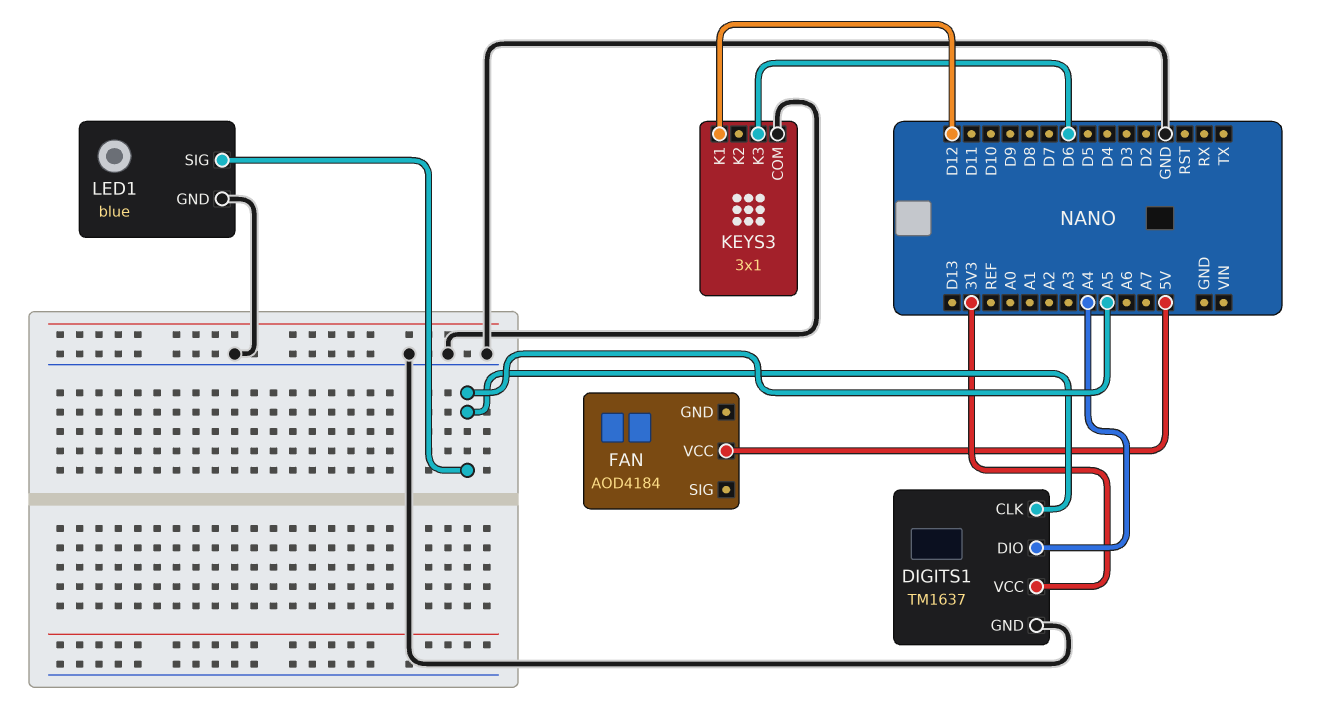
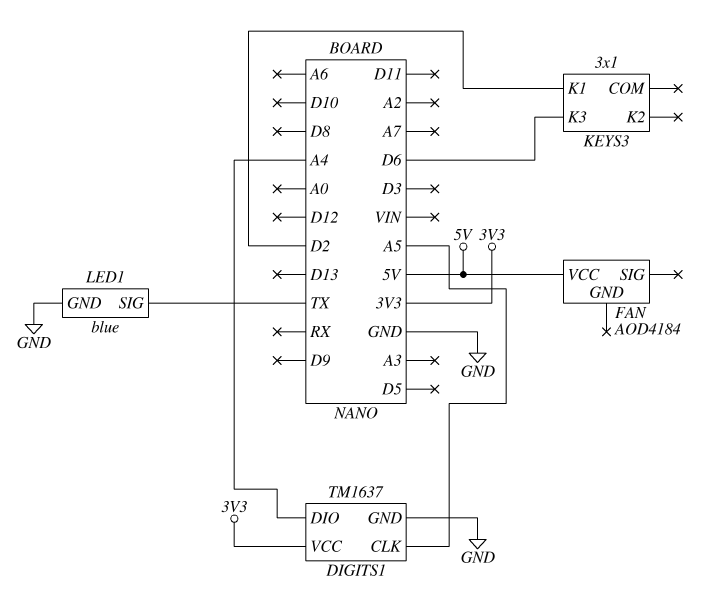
KEYS3 pin COM: GND -> none
KEYS3 pin K1: D12 -> D2
LED1 pin SIG: A5 -> TX

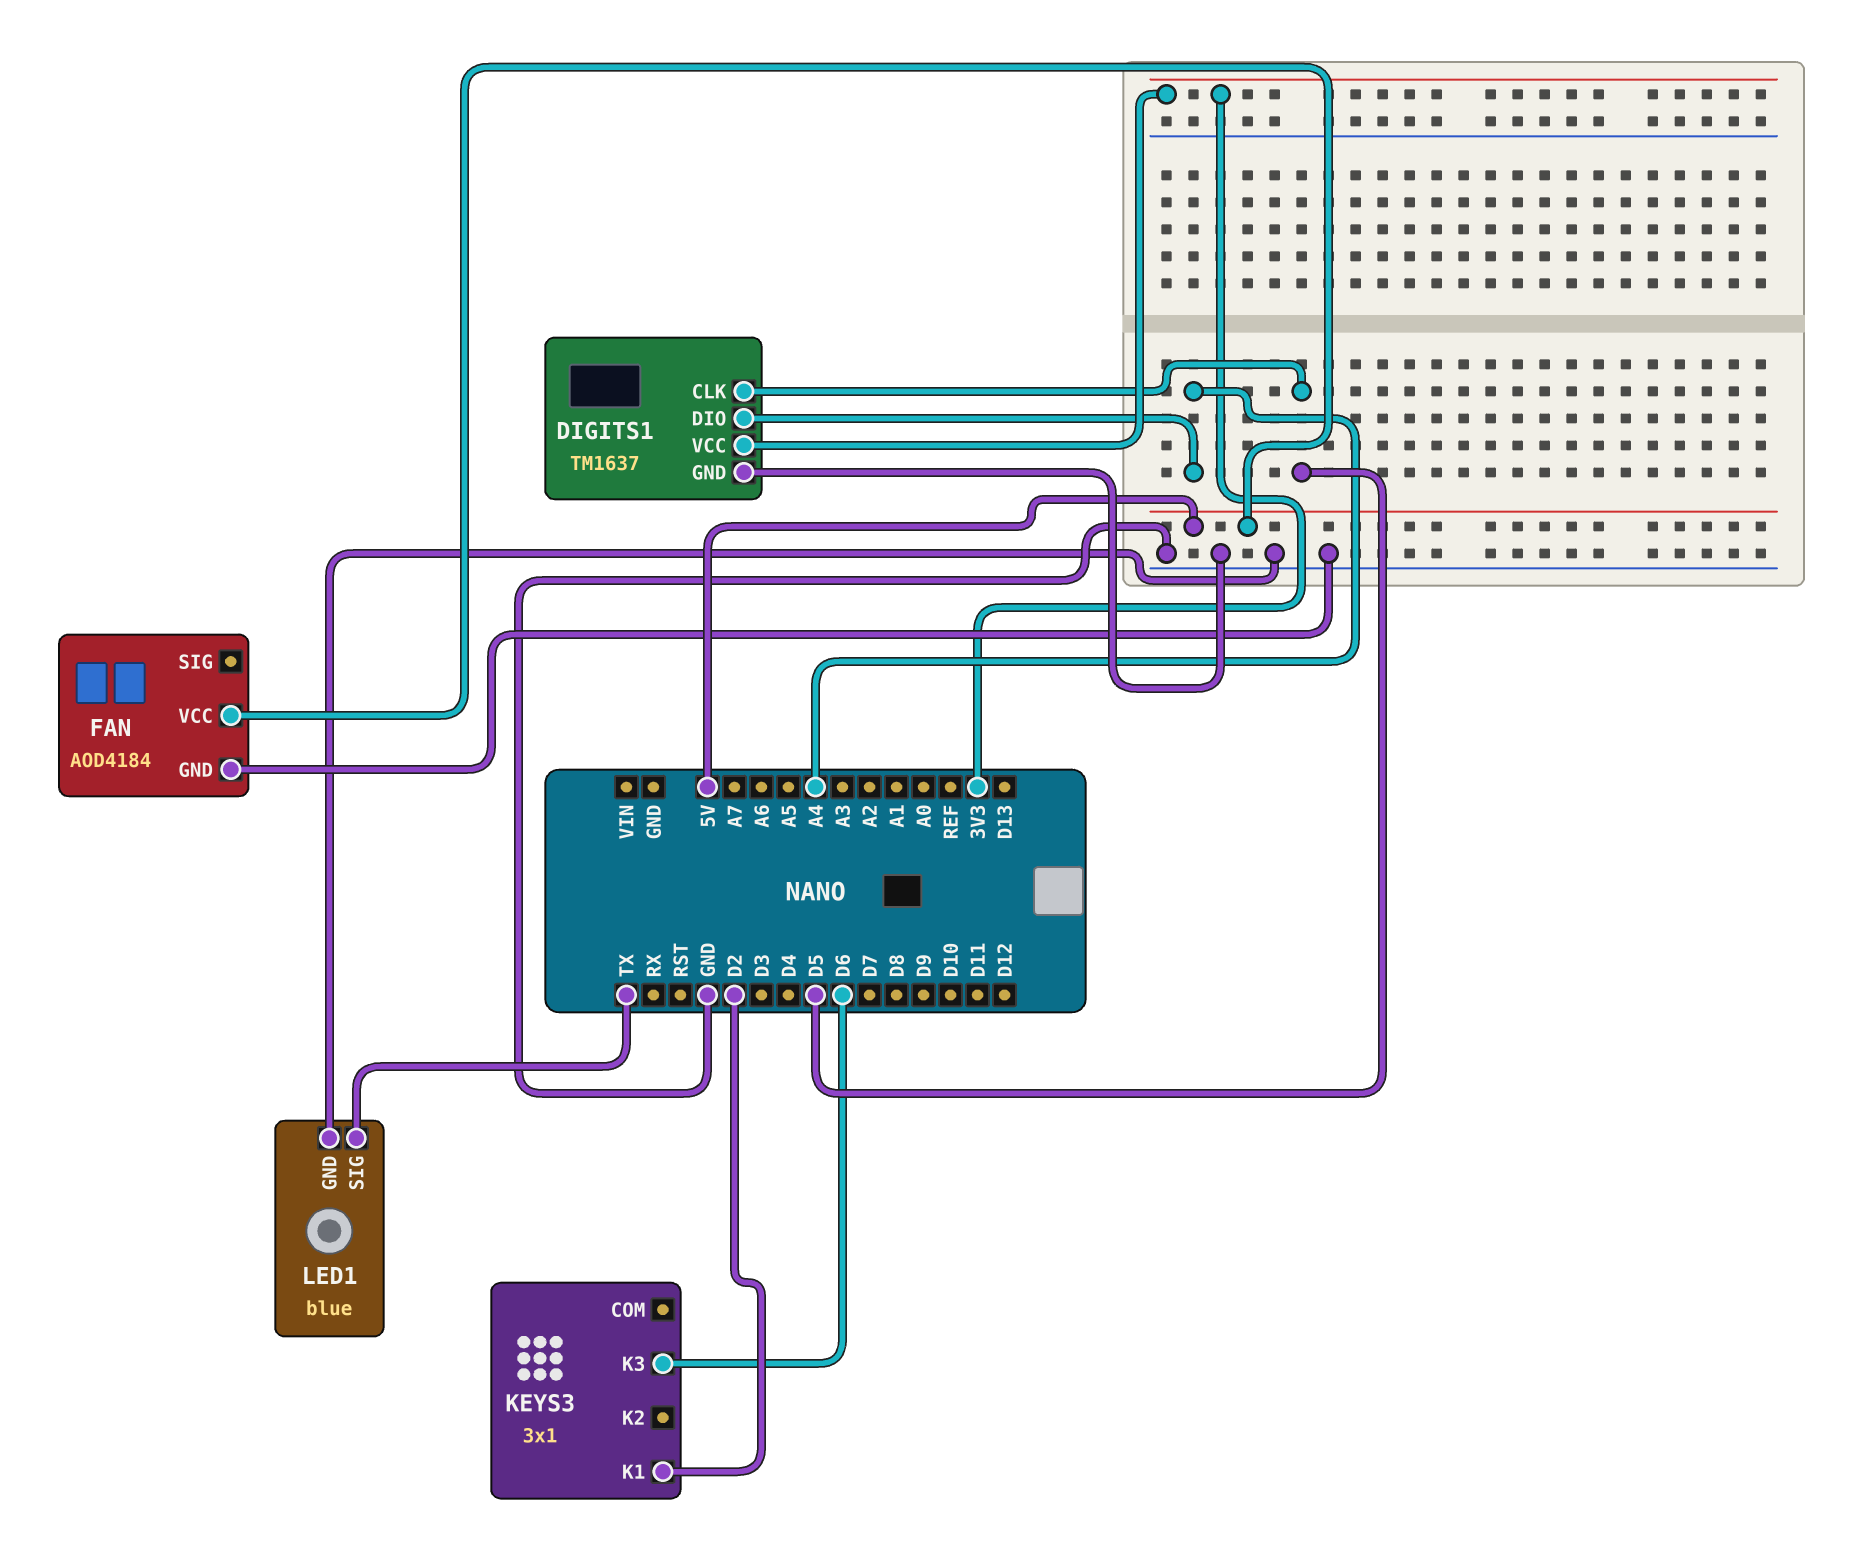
DIGITS1 pin CLK: A5 -> D5
FAN pin GND: none -> GND

